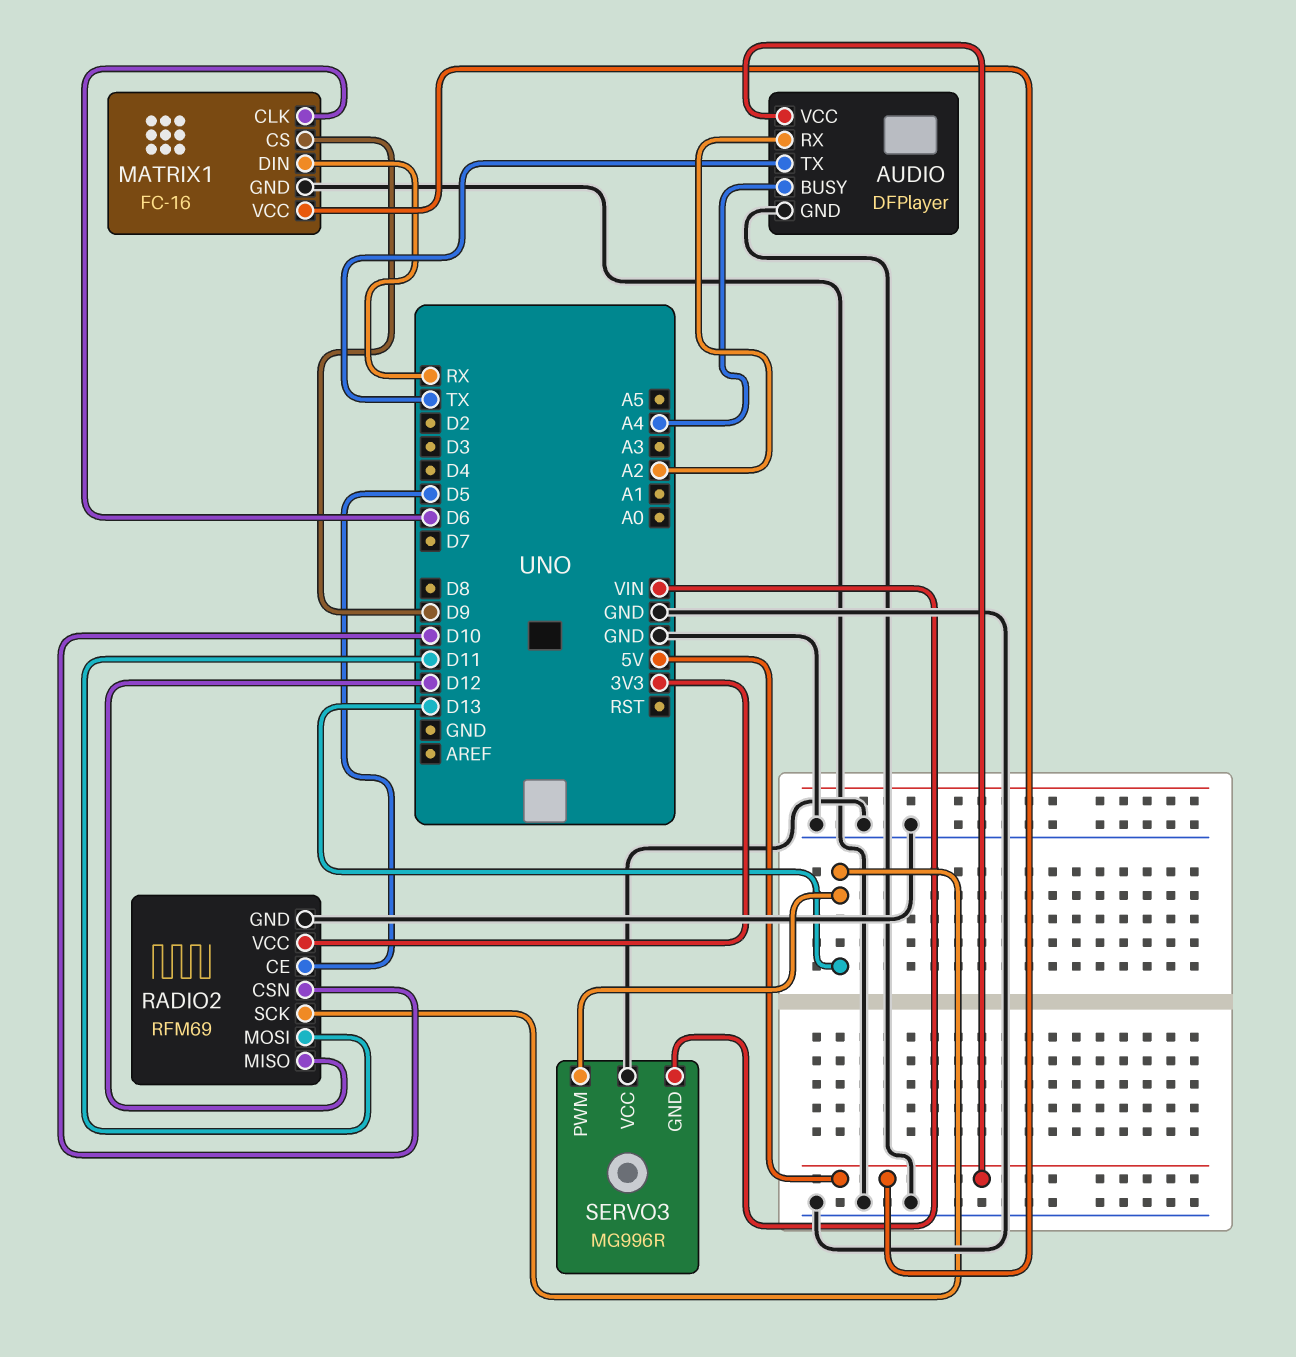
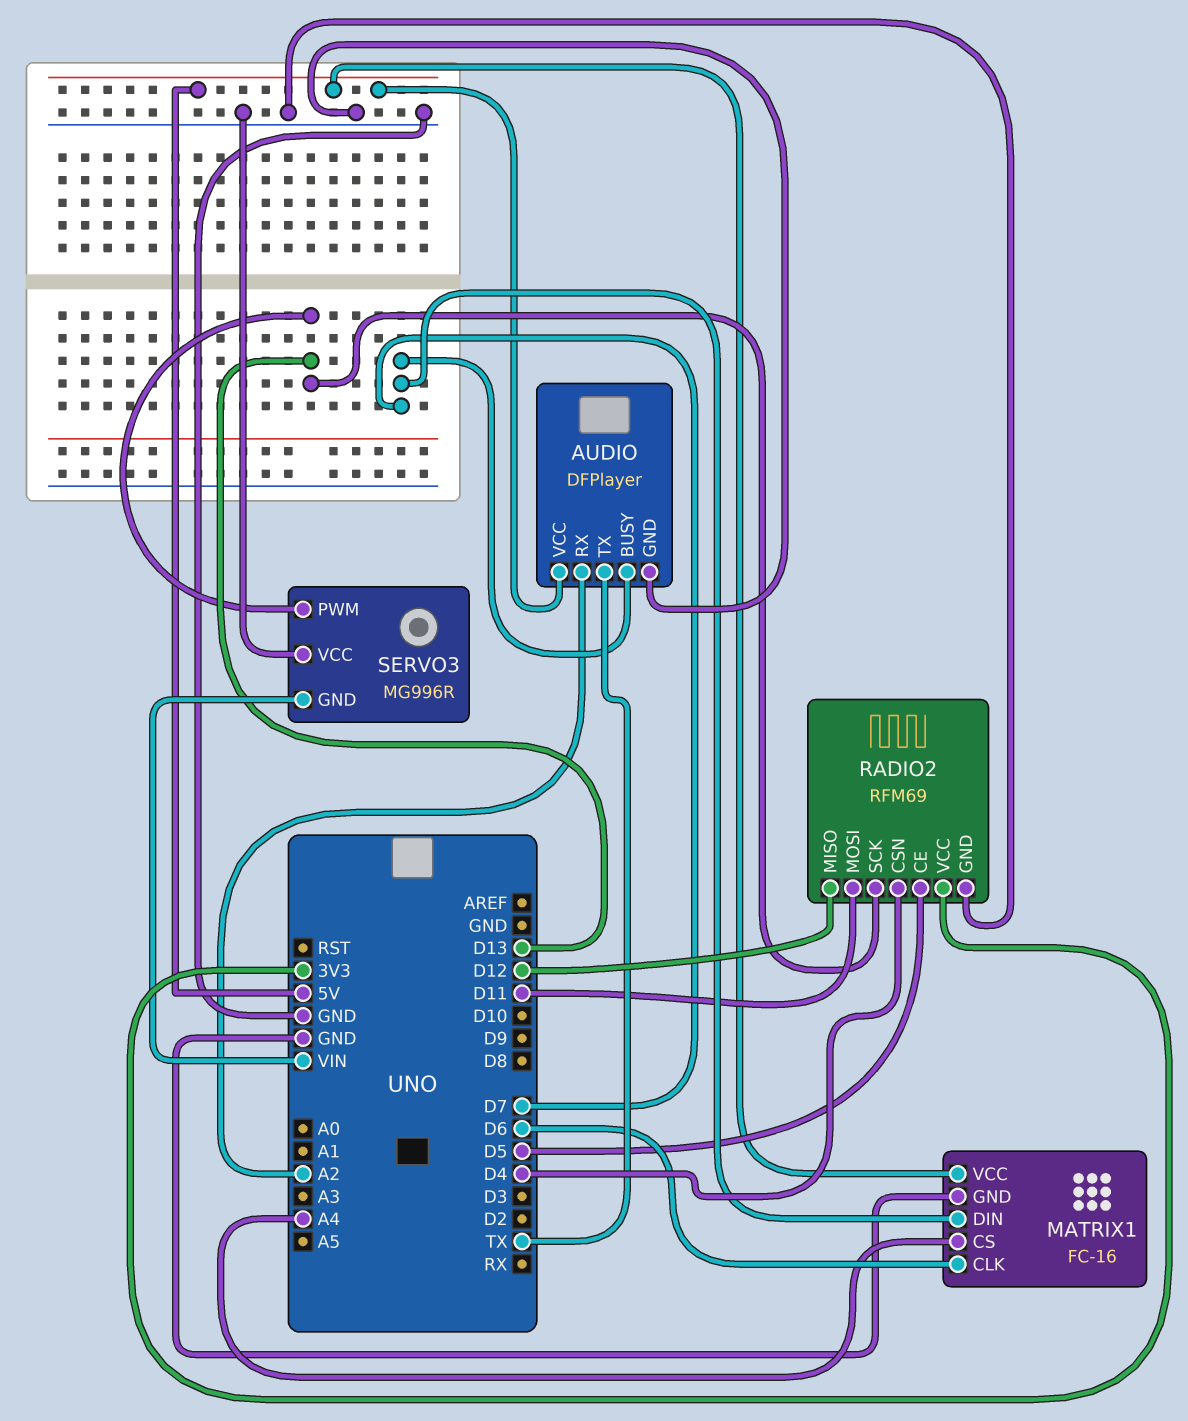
AUDIO pin BUSY: A4 -> D7
MATRIX1 pin CS: D9 -> A4
MATRIX1 pin DIN: RX -> D7
RADIO2 pin CSN: D10 -> D4

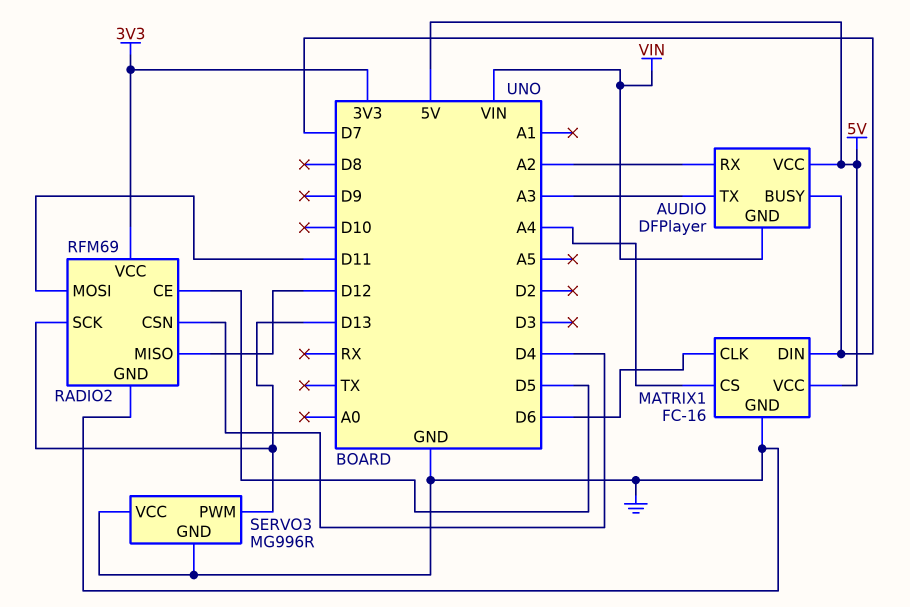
AUDIO pin GND: GND -> VIN
AUDIO pin TX: TX -> A3
SERVO3 pin GND: VIN -> GND

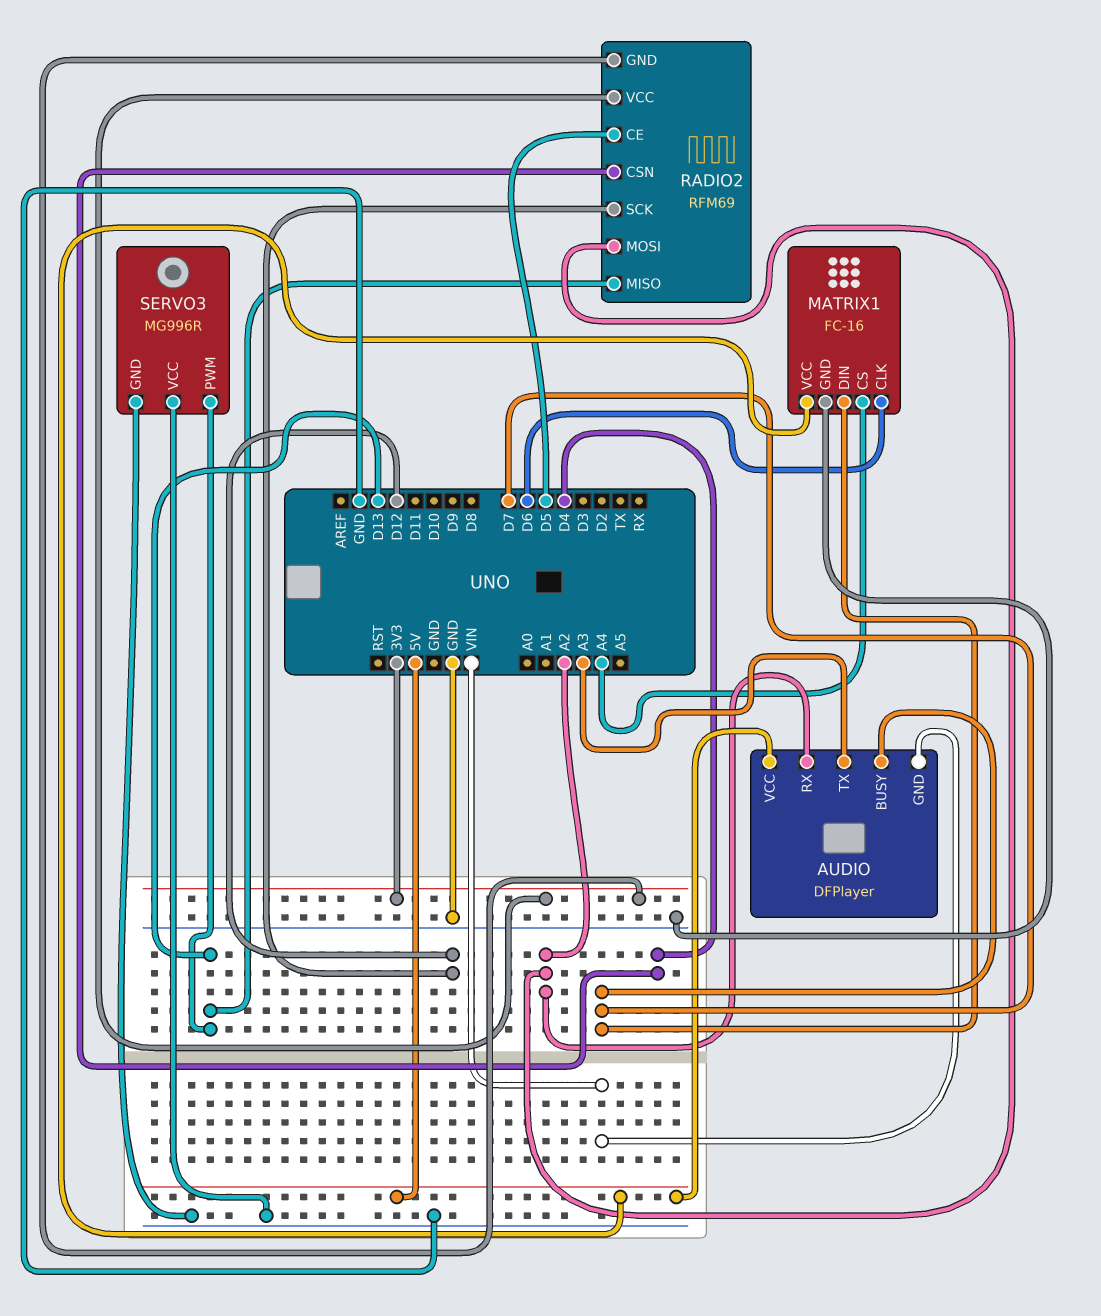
RADIO2 pin GND: GND -> 3V3
RADIO2 pin MISO: D12 -> D13
RADIO2 pin MOSI: D11 -> A2
RADIO2 pin SCK: D13 -> D12

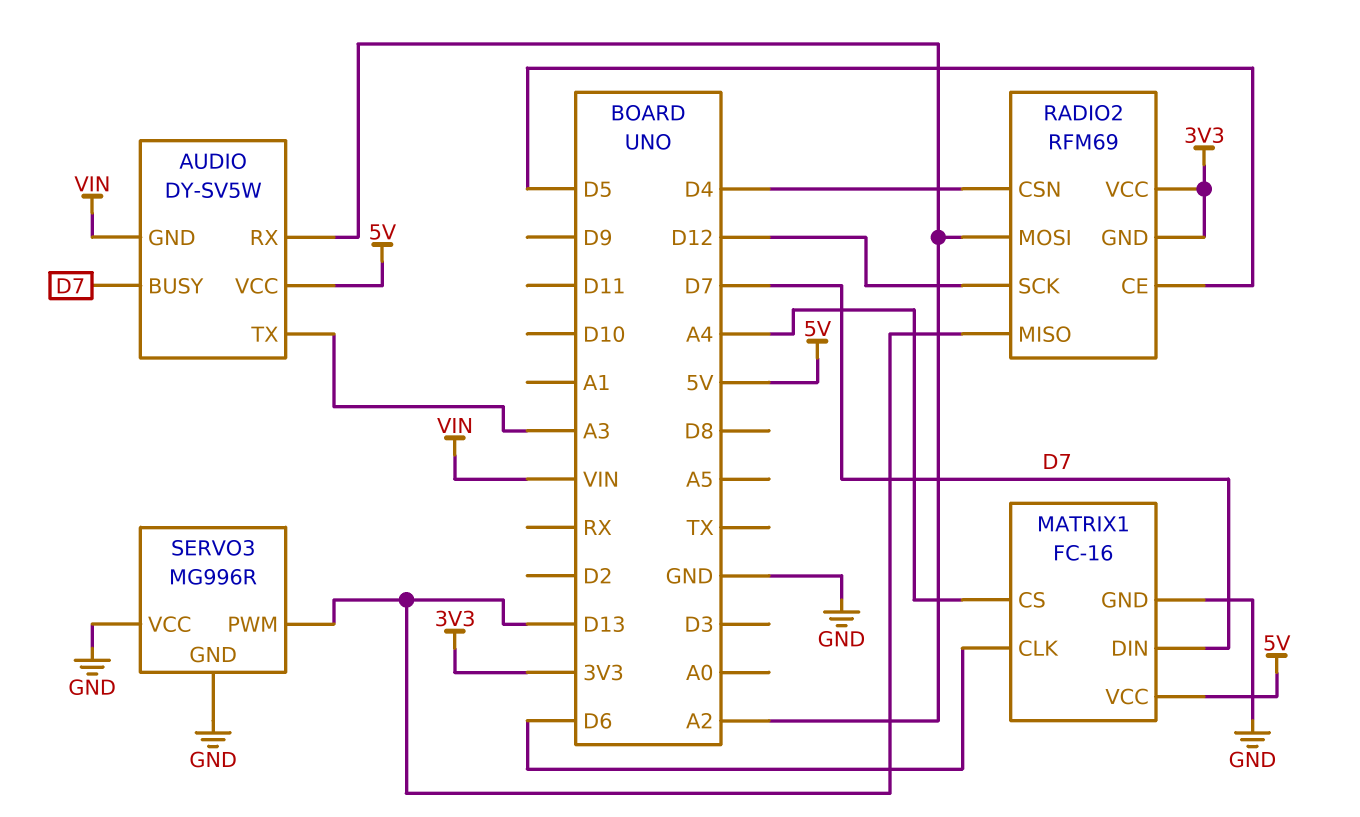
AUDIO: DFPlayer -> DY-SV5W

